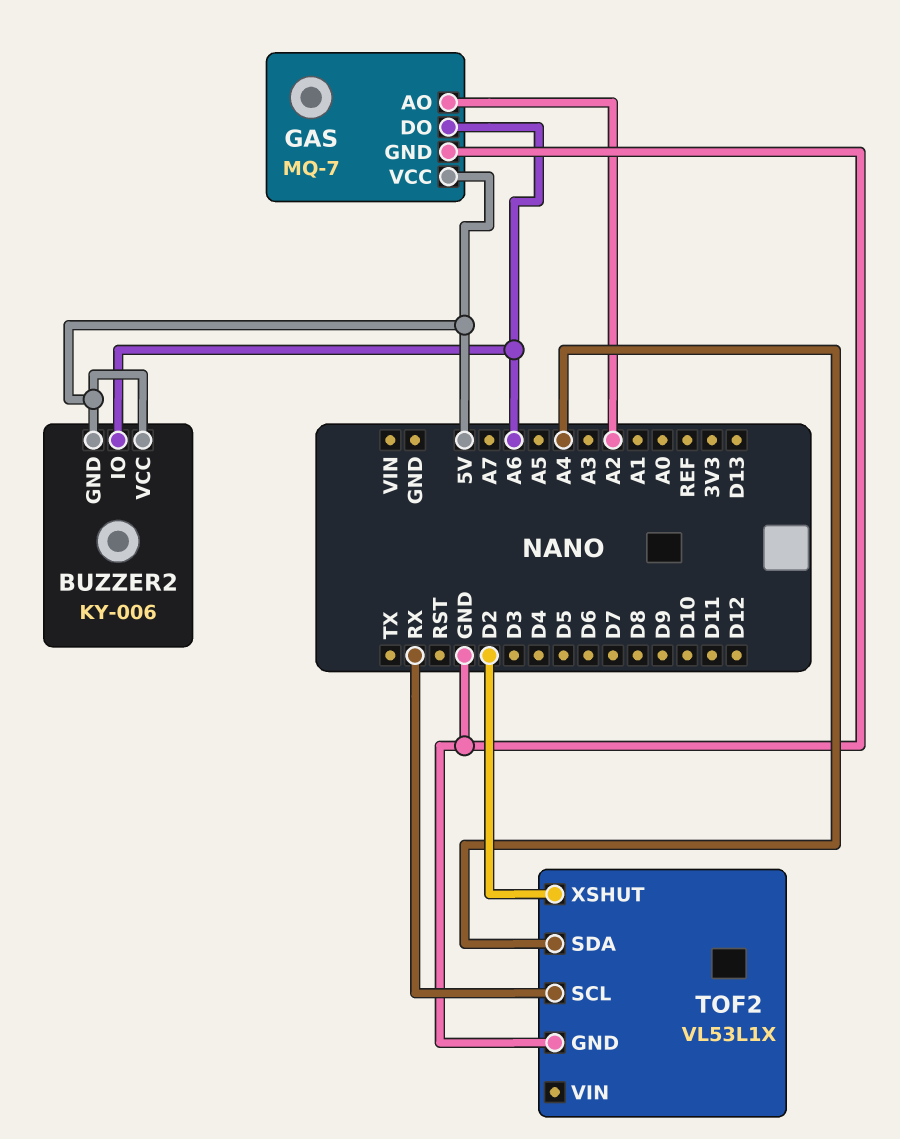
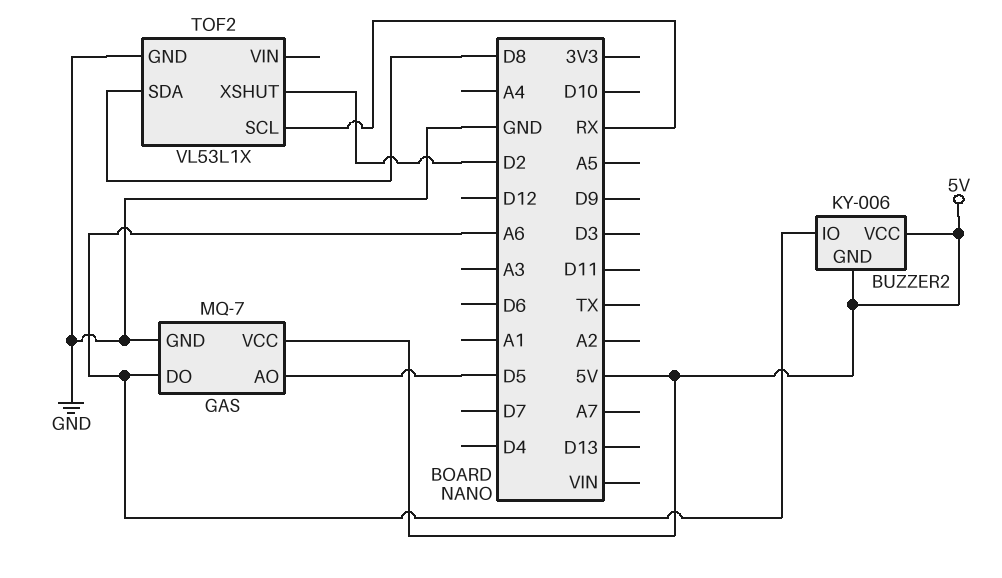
GAS pin AO: A2 -> D5
TOF2 pin SDA: A4 -> D8

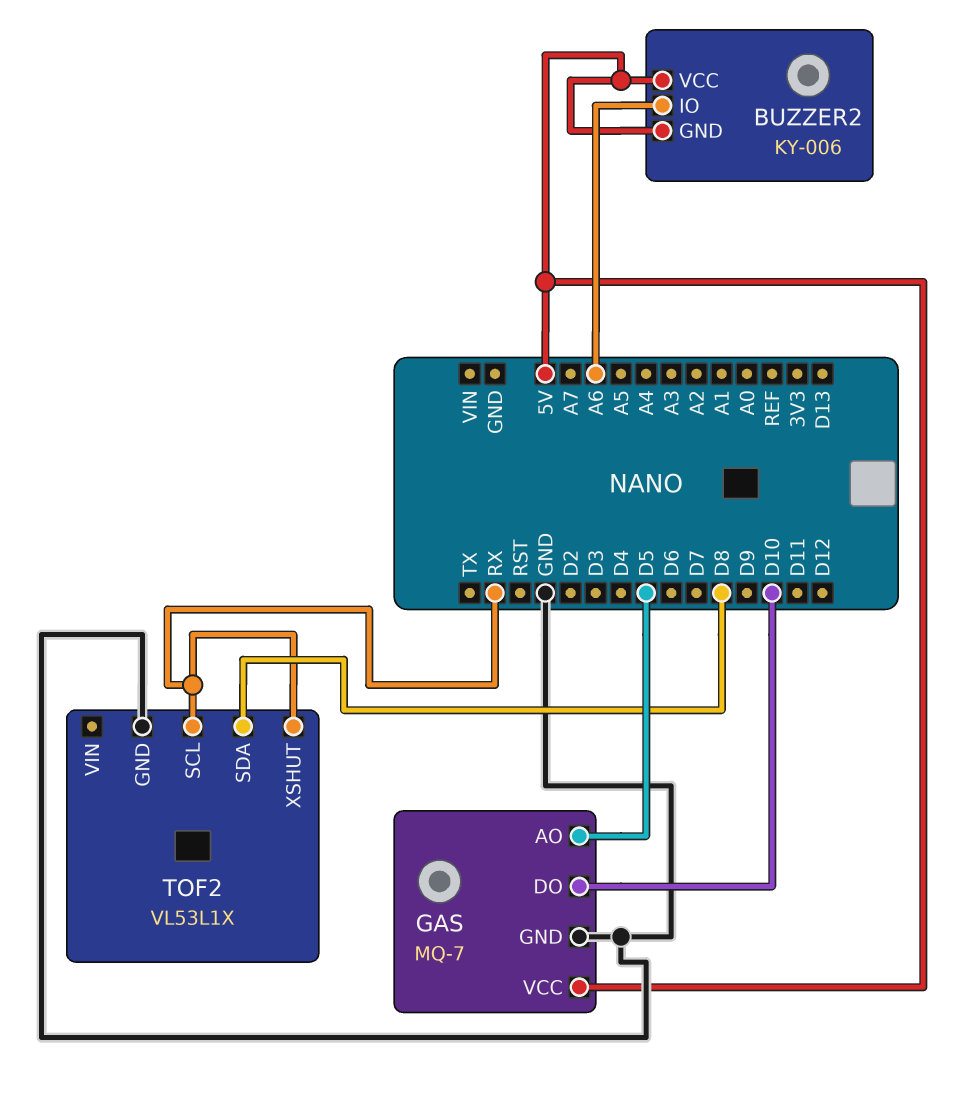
GAS pin DO: A6 -> D10
TOF2 pin XSHUT: D2 -> RX

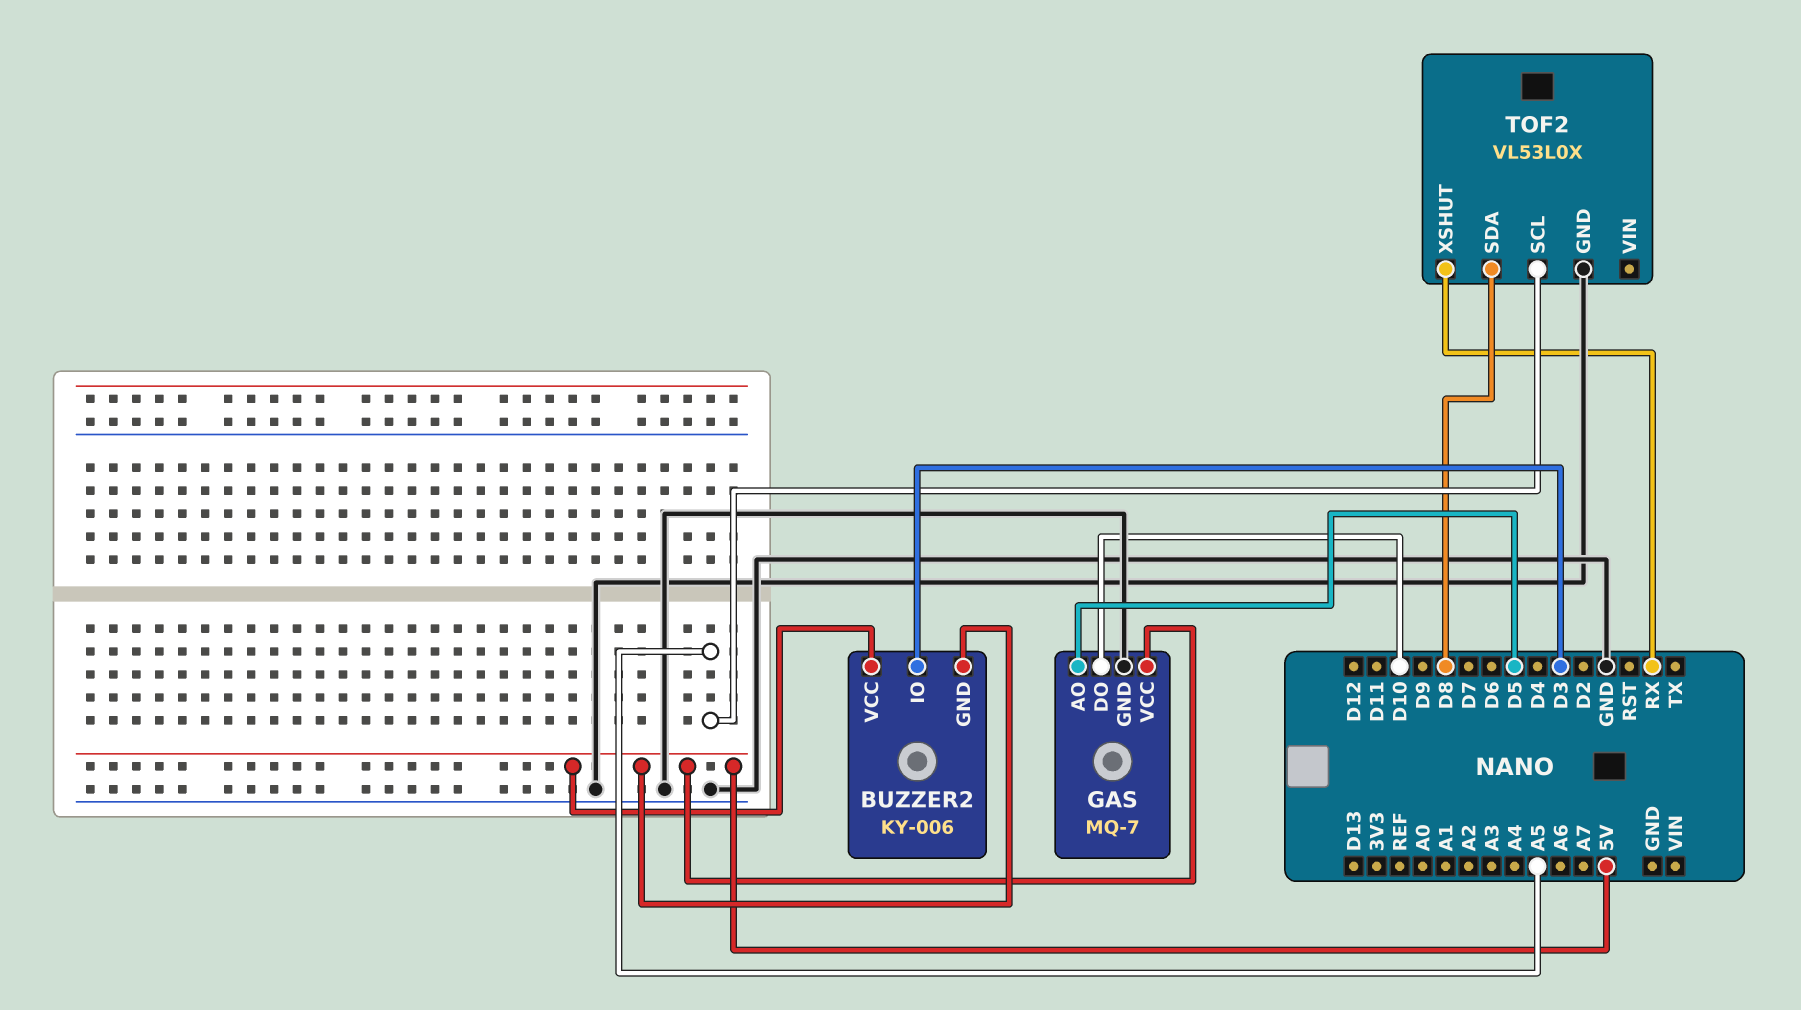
BUZZER2 pin IO: A6 -> D3
TOF2: VL53L1X -> VL53L0X
TOF2 pin SCL: RX -> A5

